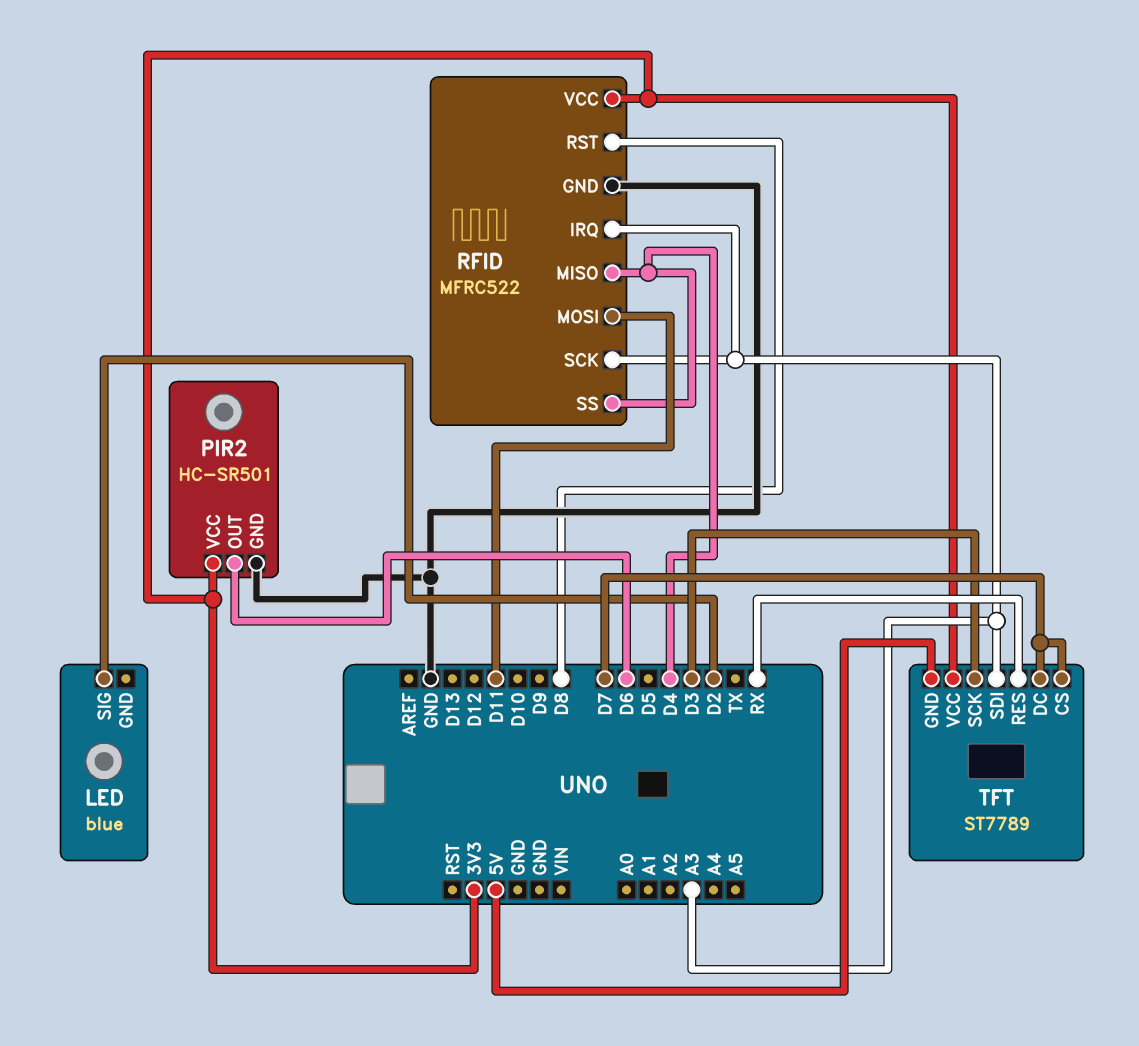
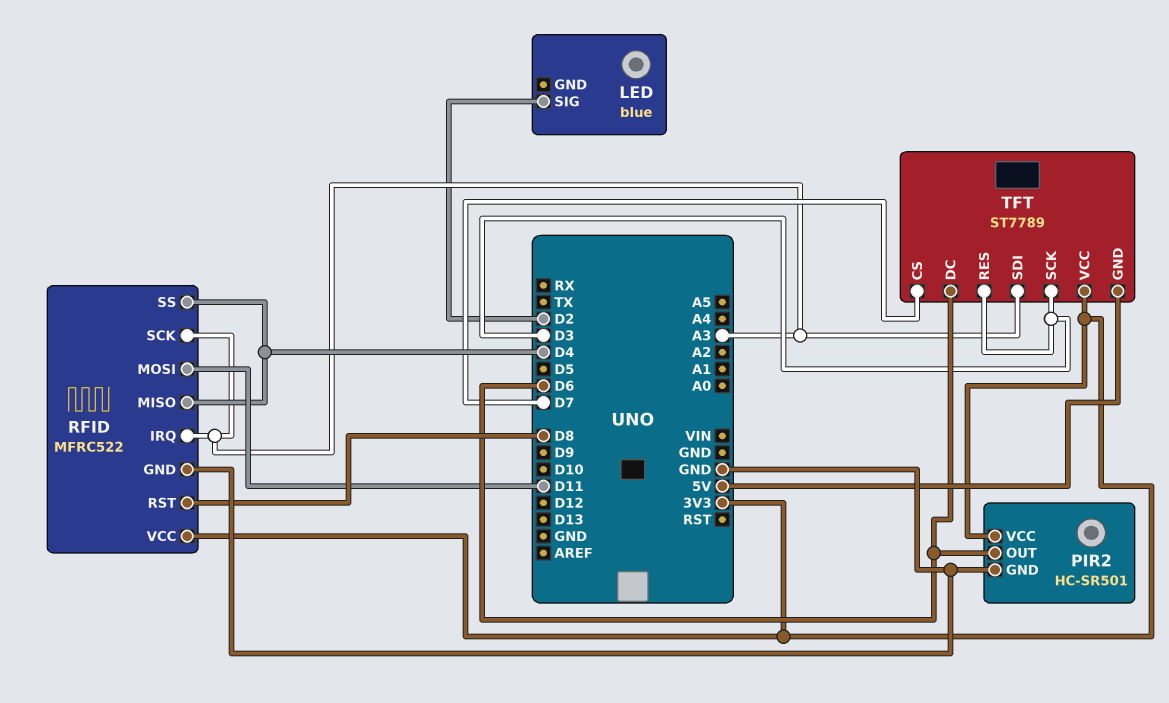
TFT pin DC: D7 -> D6
TFT pin RES: RX -> D3

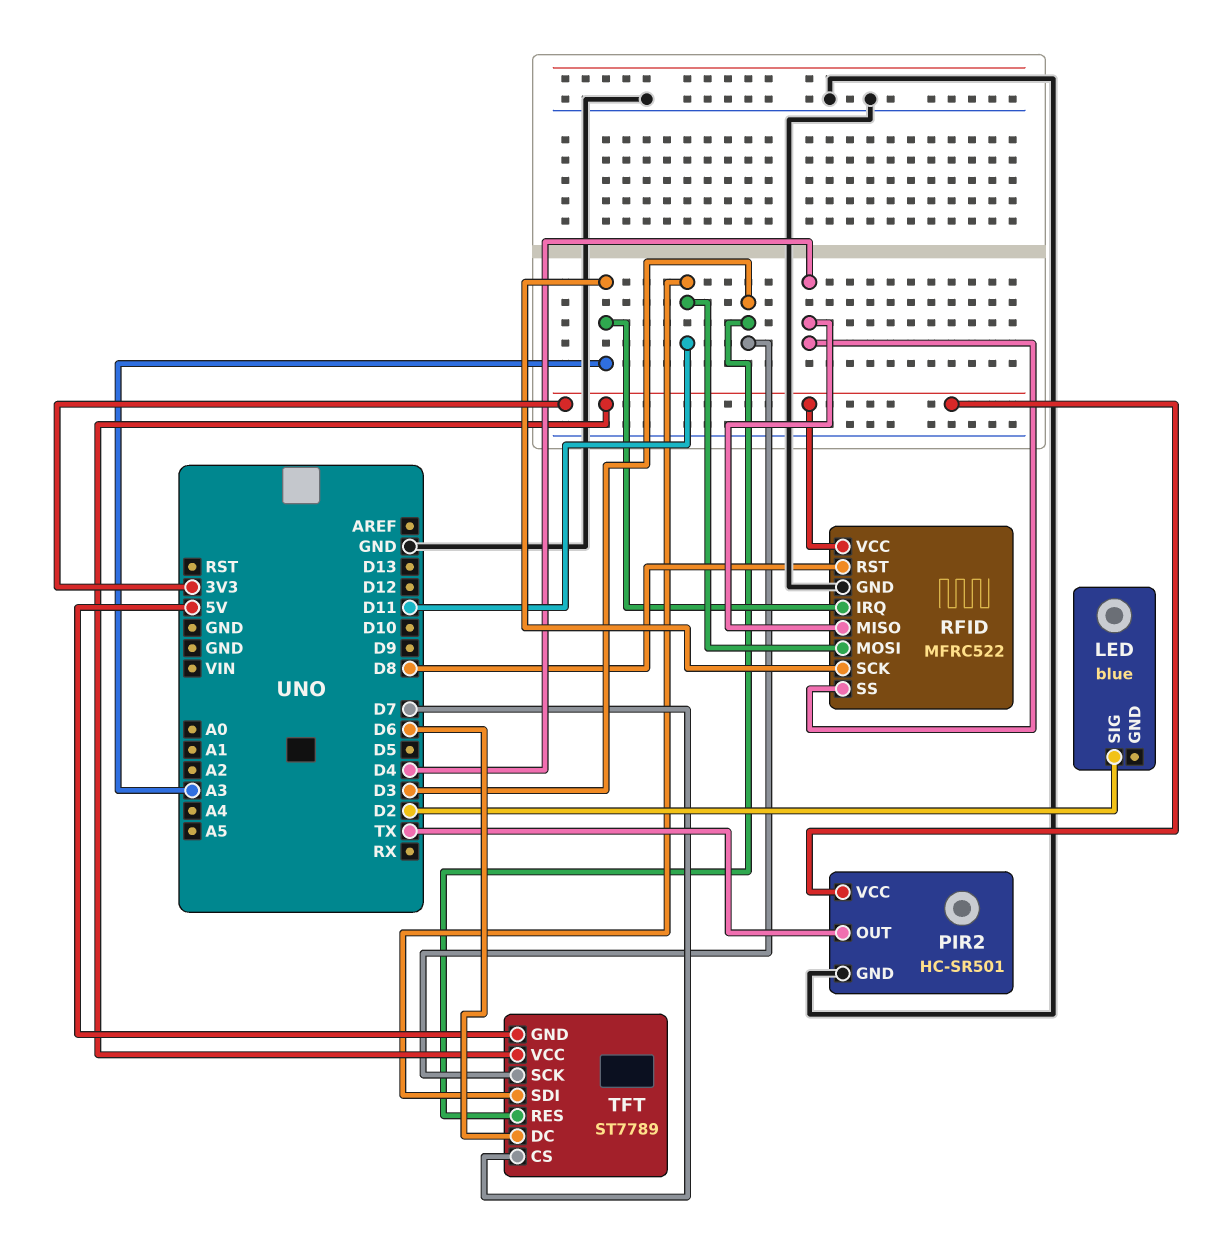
PIR2 pin OUT: D6 -> TX
TFT pin SDI: A3 -> D11

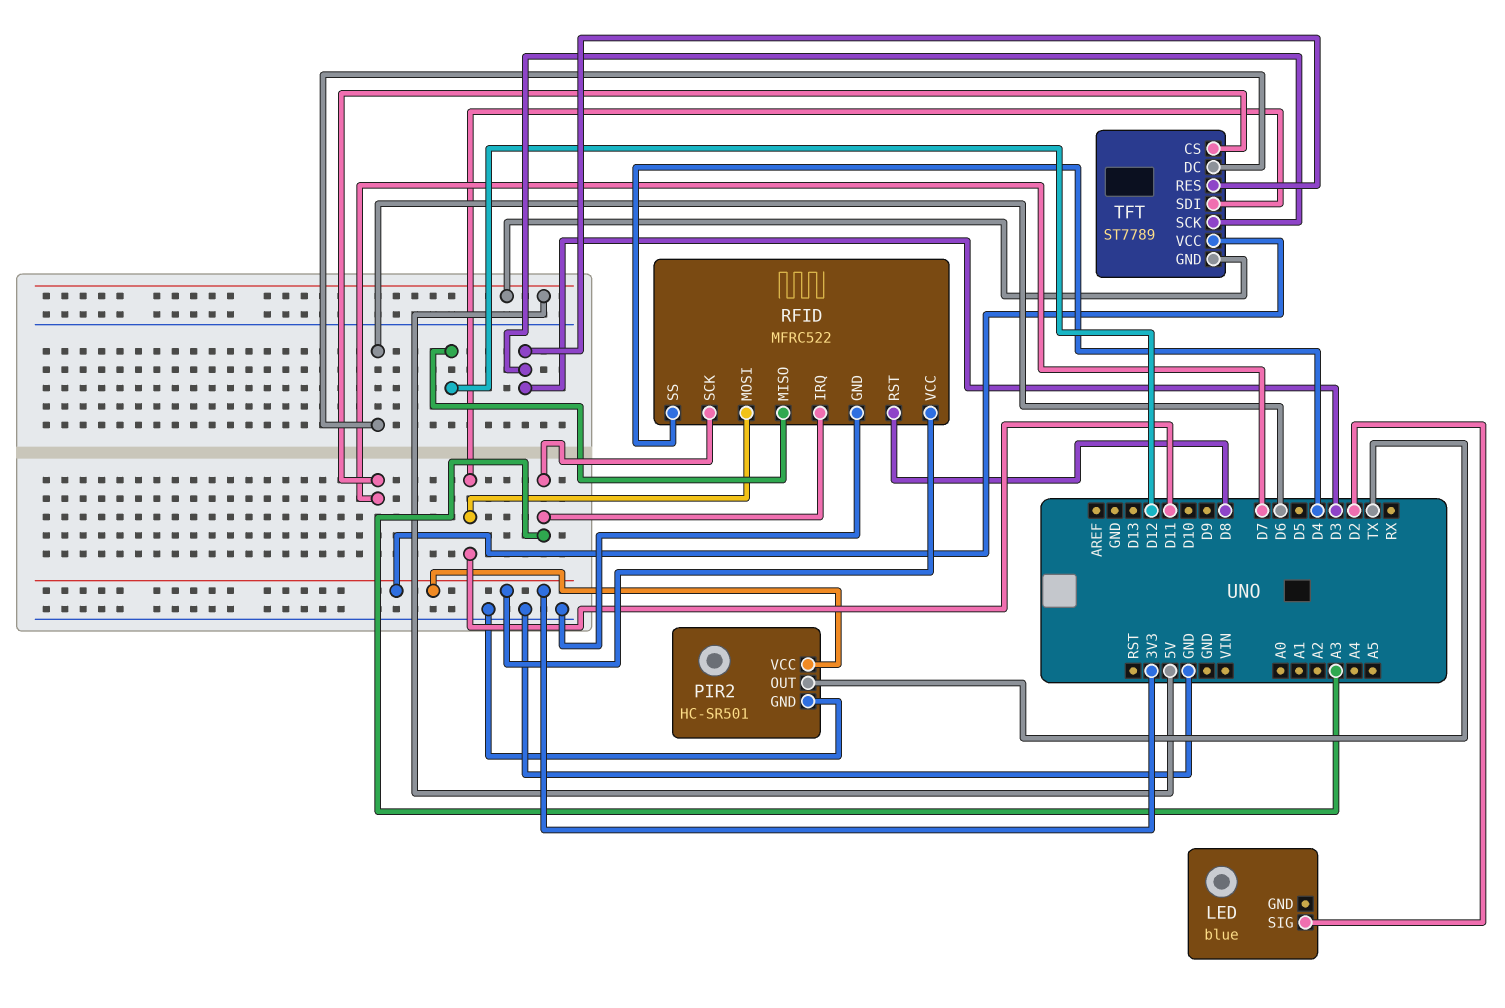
RFID pin MISO: D4 -> D12

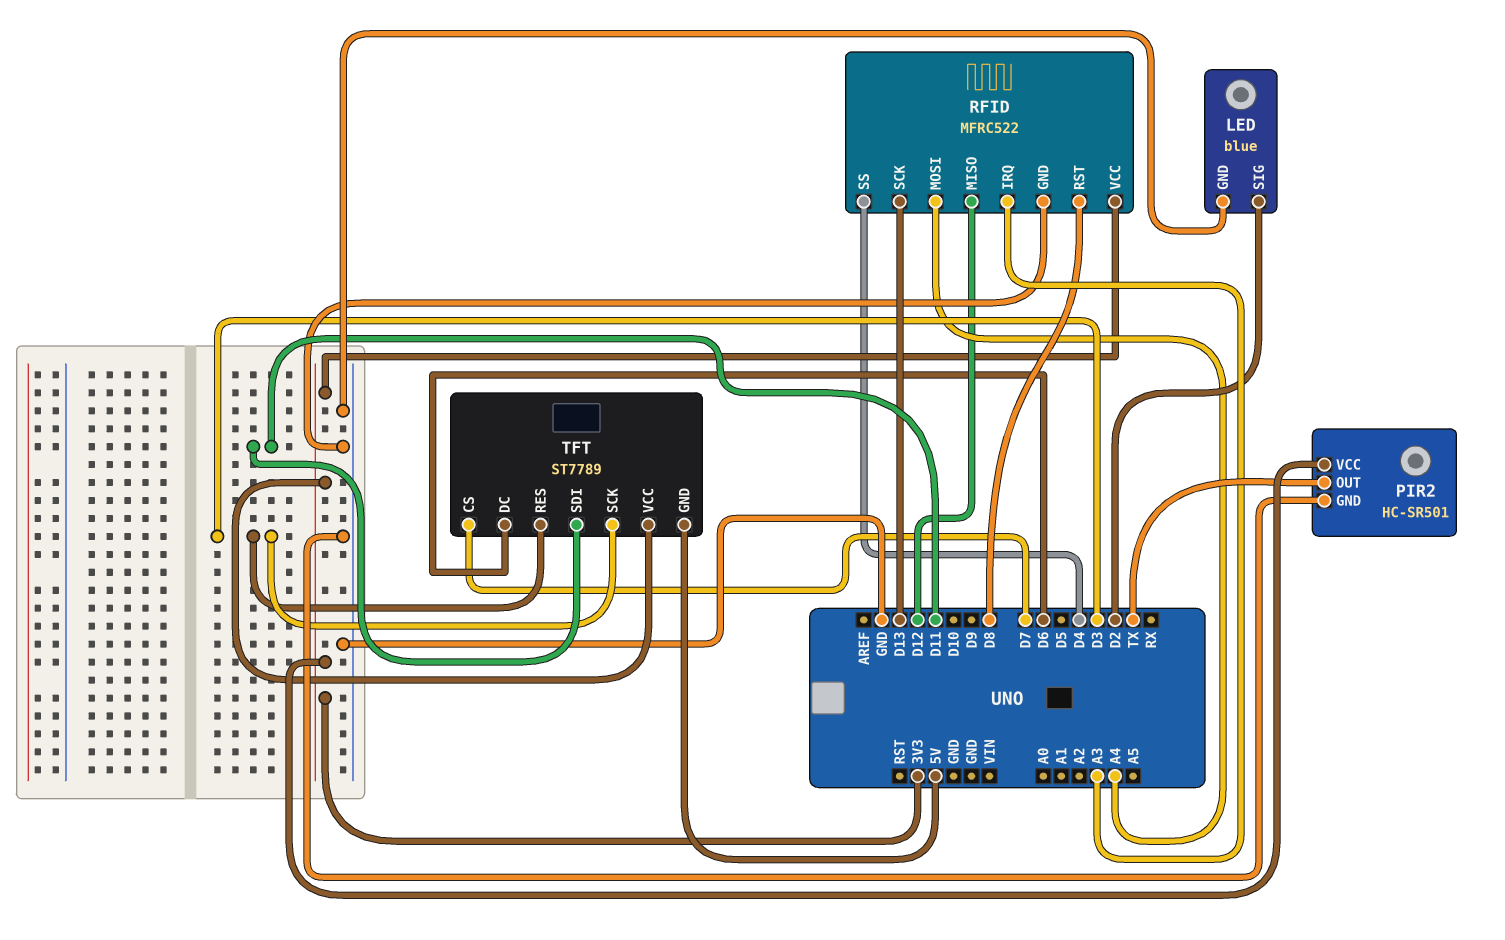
LED pin GND: none -> GND
RFID pin MOSI: D11 -> A4
RFID pin SCK: A3 -> D13

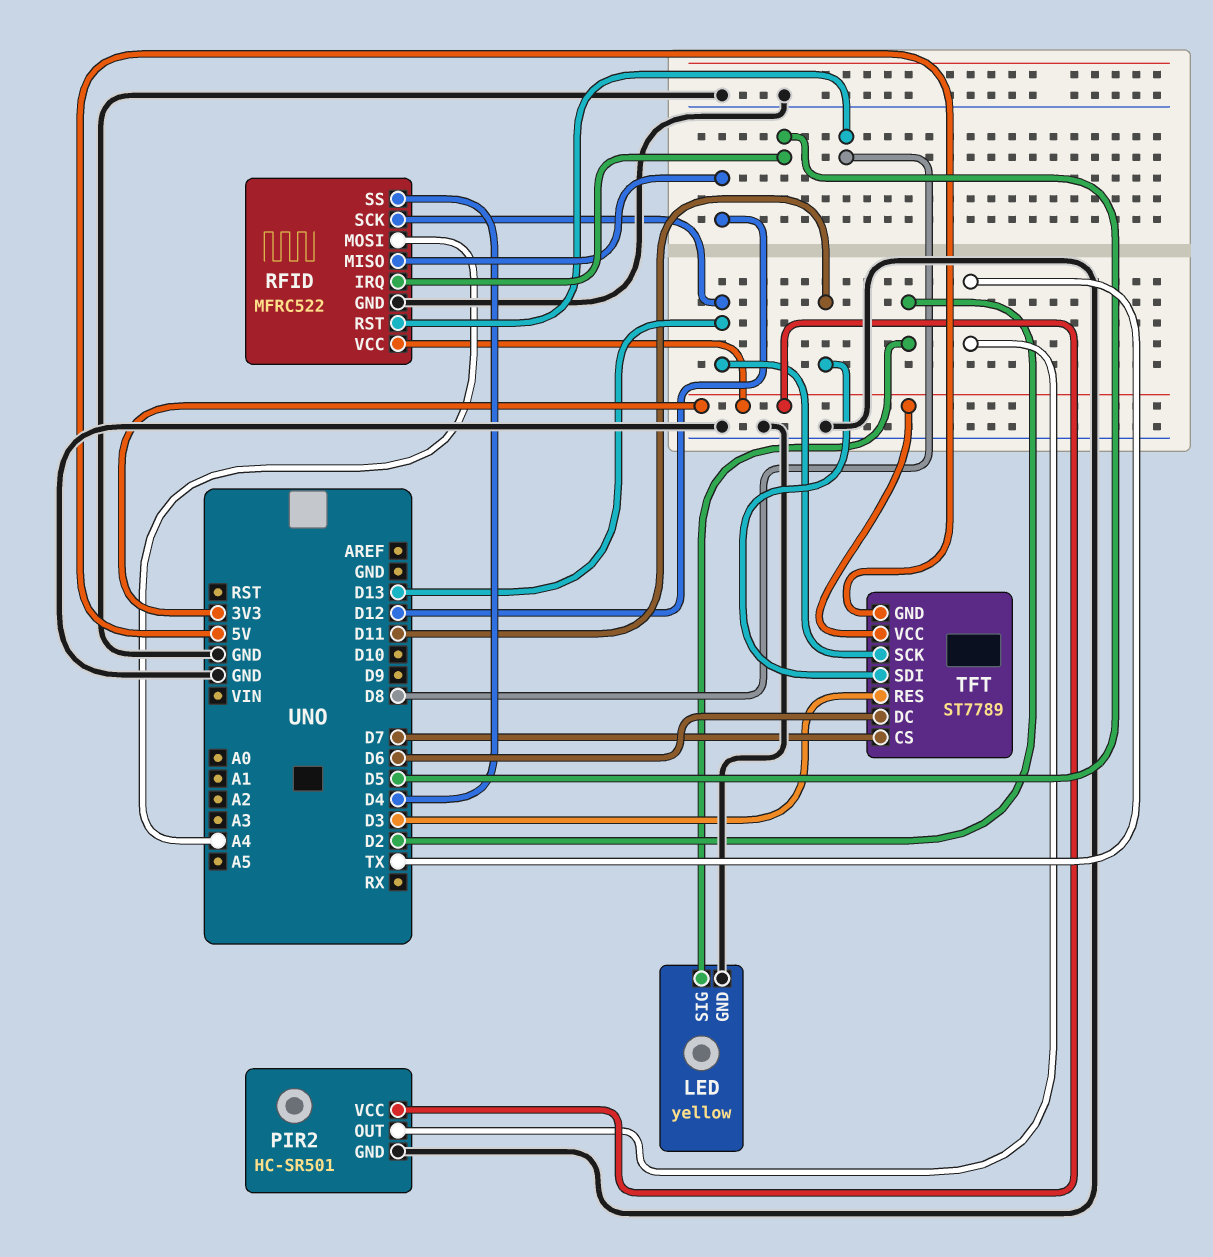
LED: blue -> yellow
RFID pin IRQ: A3 -> D5
TFT pin SCK: D3 -> D13

